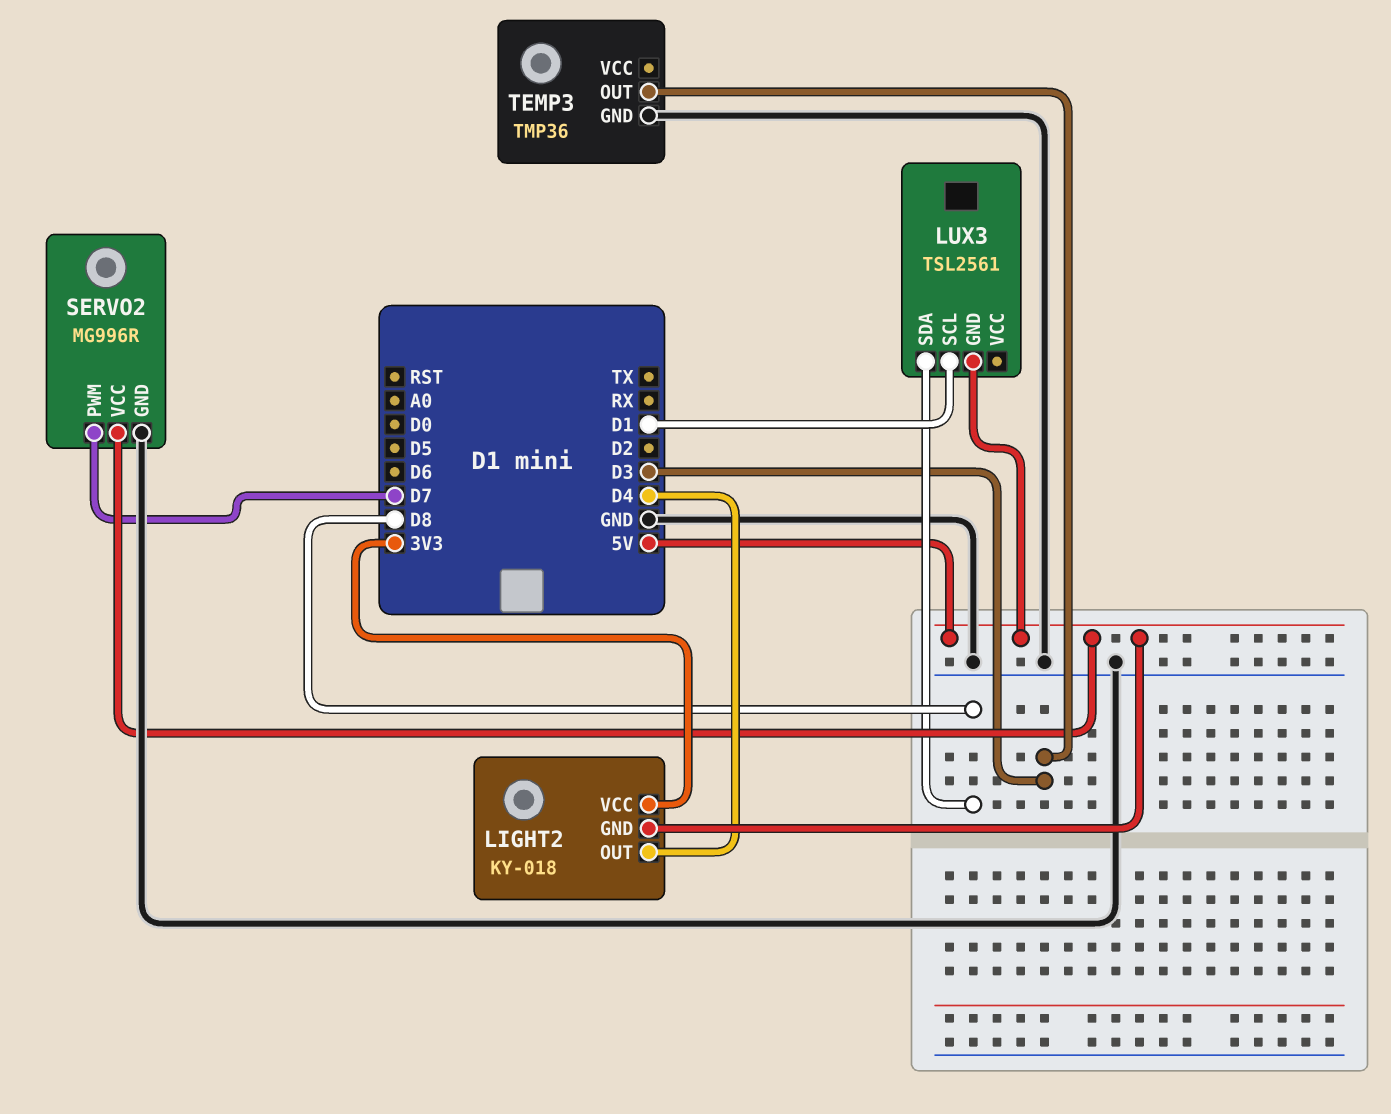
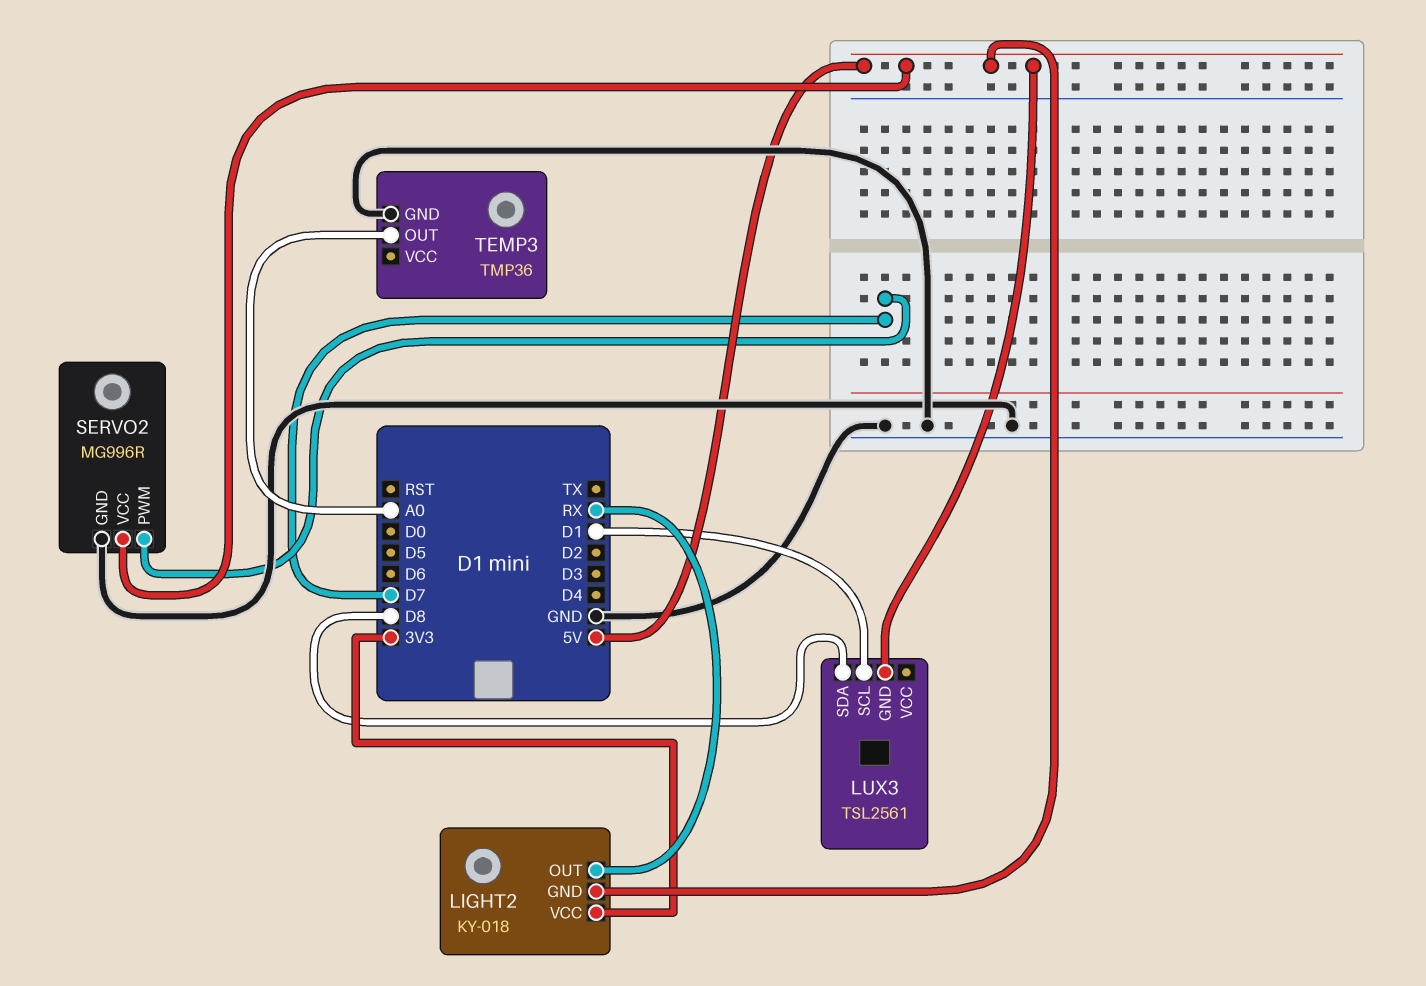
LIGHT2 pin OUT: D4 -> RX
TEMP3 pin OUT: D3 -> A0

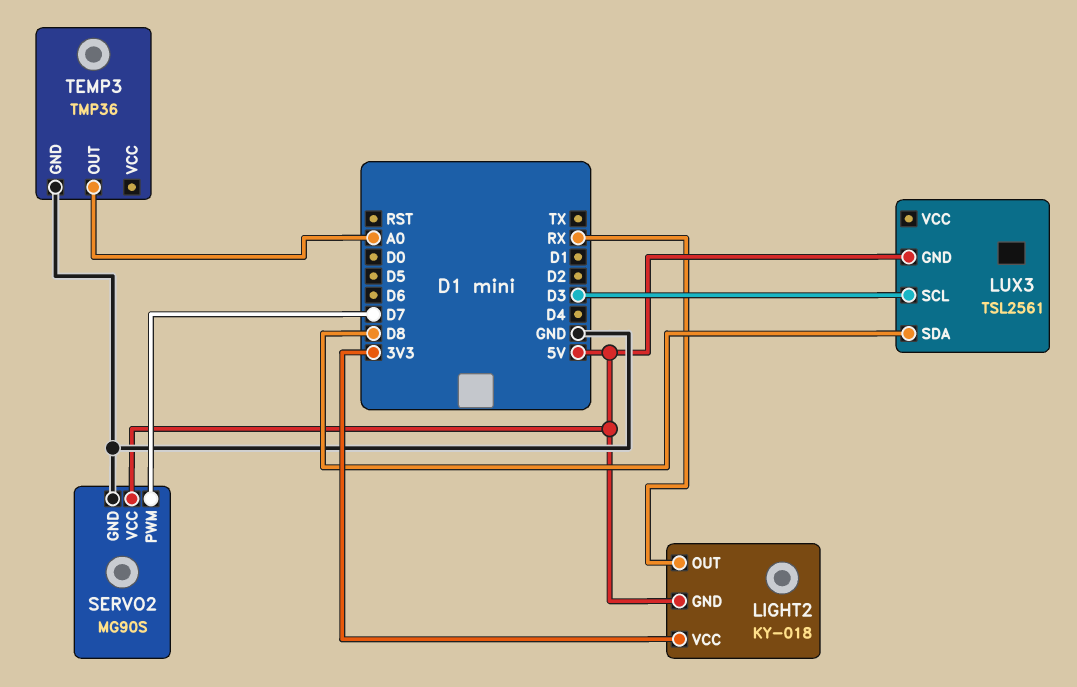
LUX3 pin SCL: D1 -> D3
SERVO2: MG996R -> MG90S

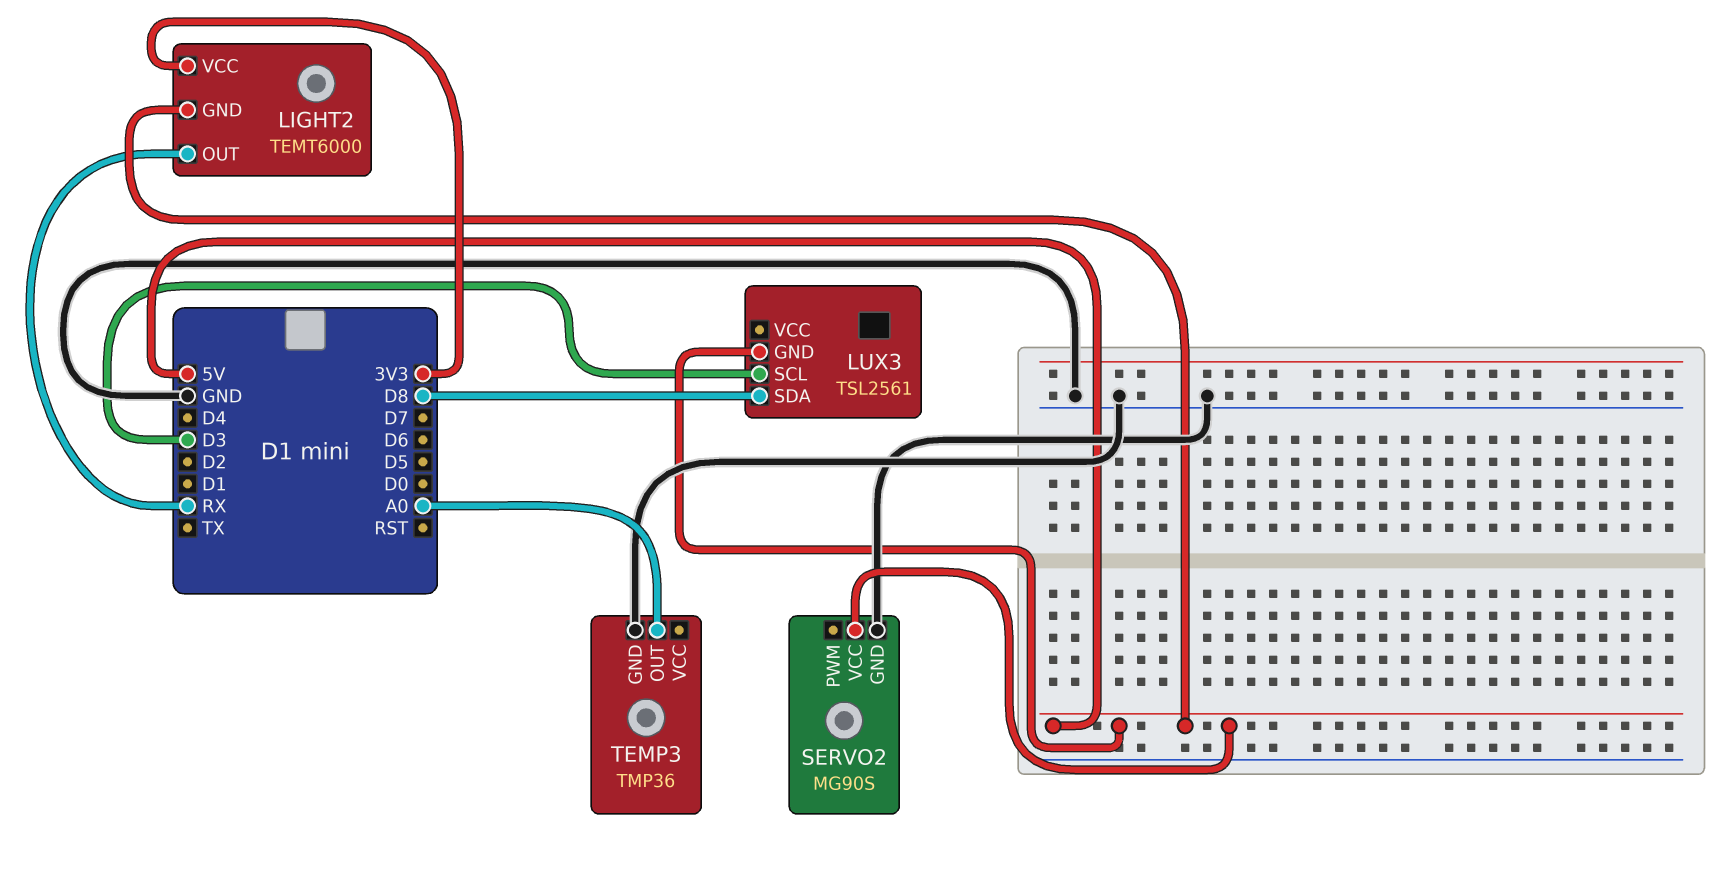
LIGHT2: KY-018 -> TEMT6000
SERVO2 pin PWM: D7 -> none

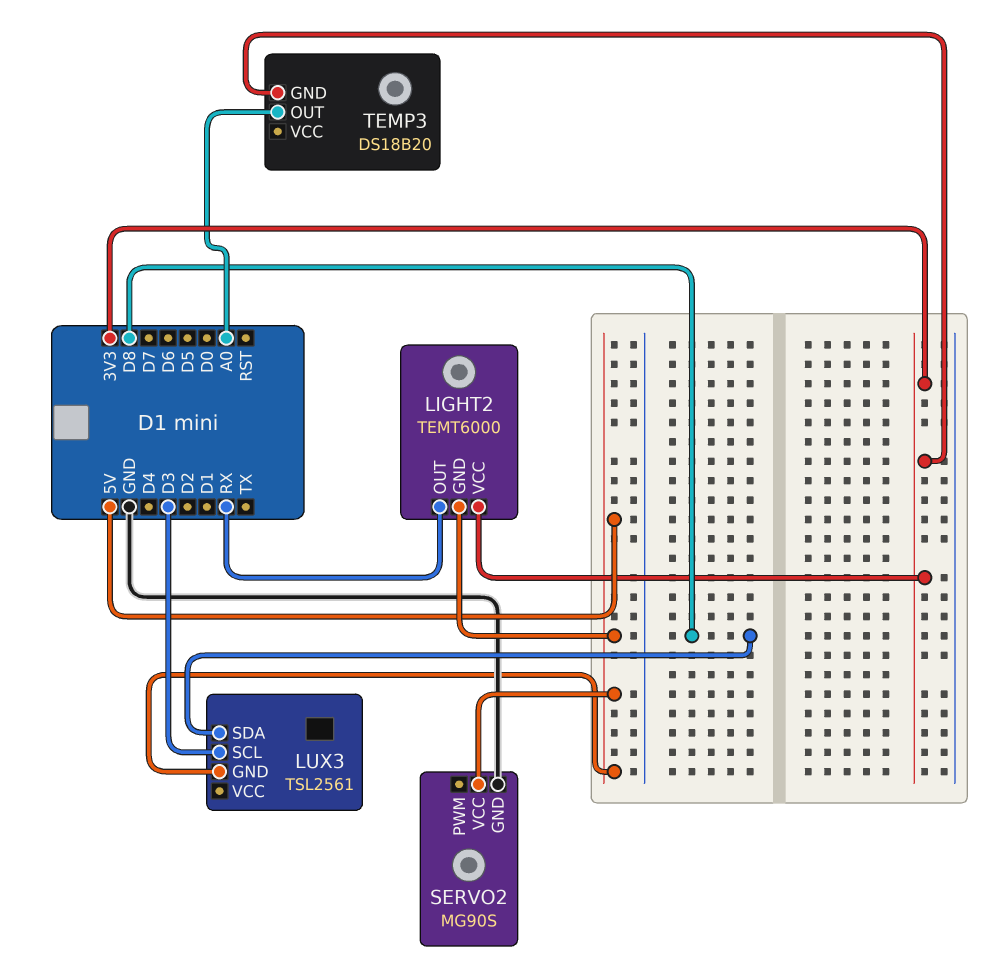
TEMP3: TMP36 -> DS18B20
TEMP3 pin GND: GND -> 3V3

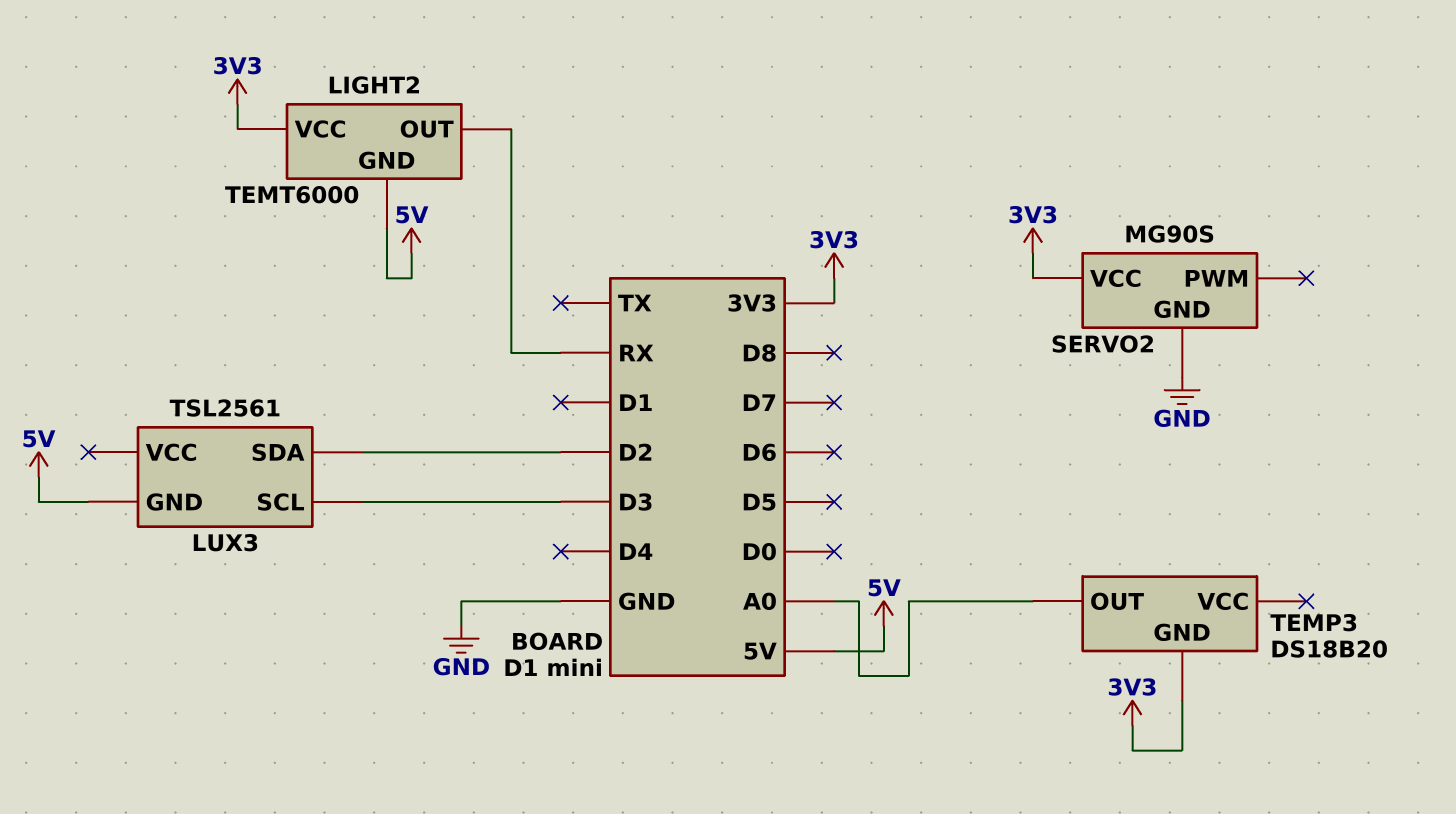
LUX3 pin SDA: D8 -> D2
SERVO2 pin VCC: 5V -> 3V3

